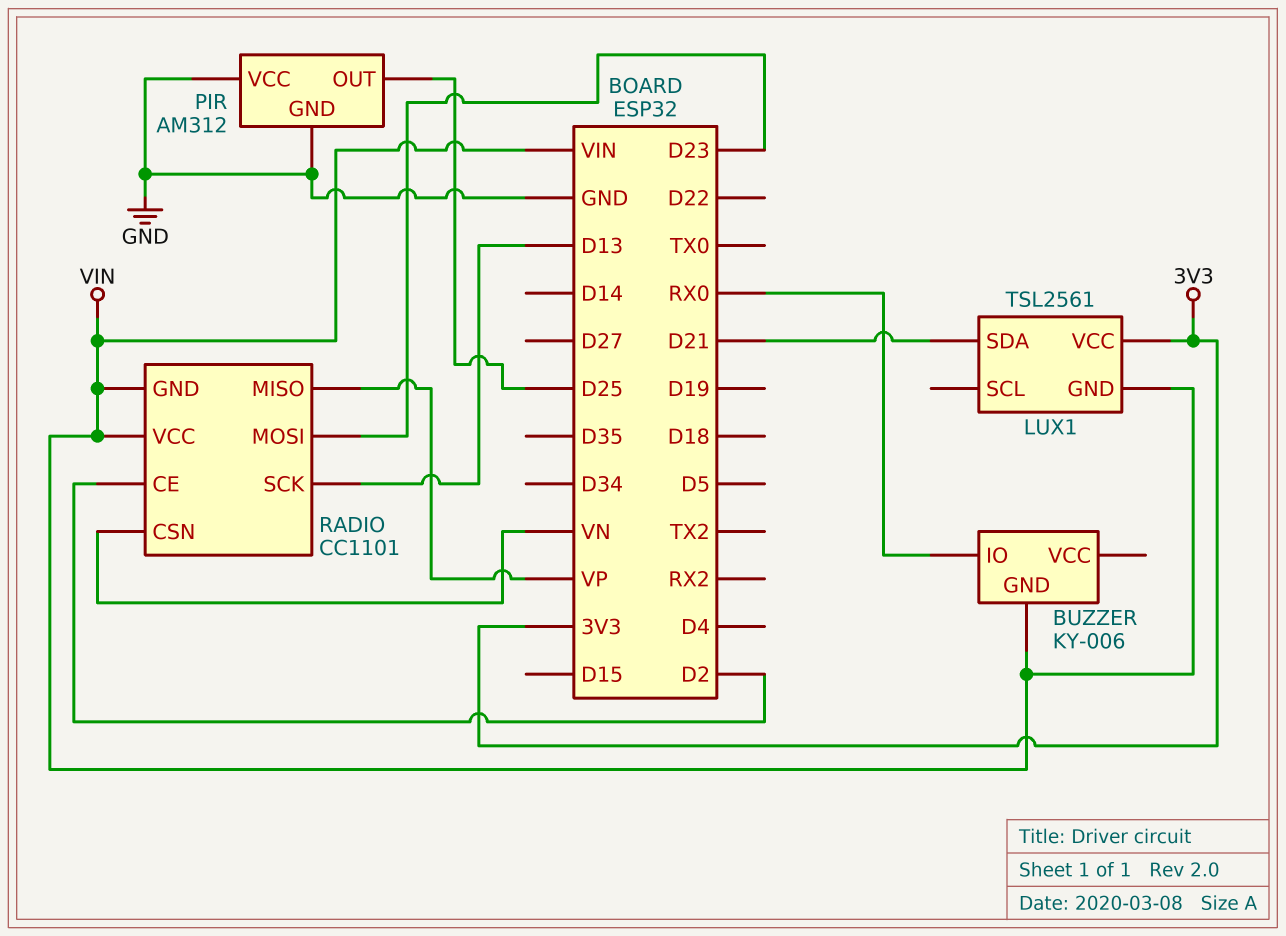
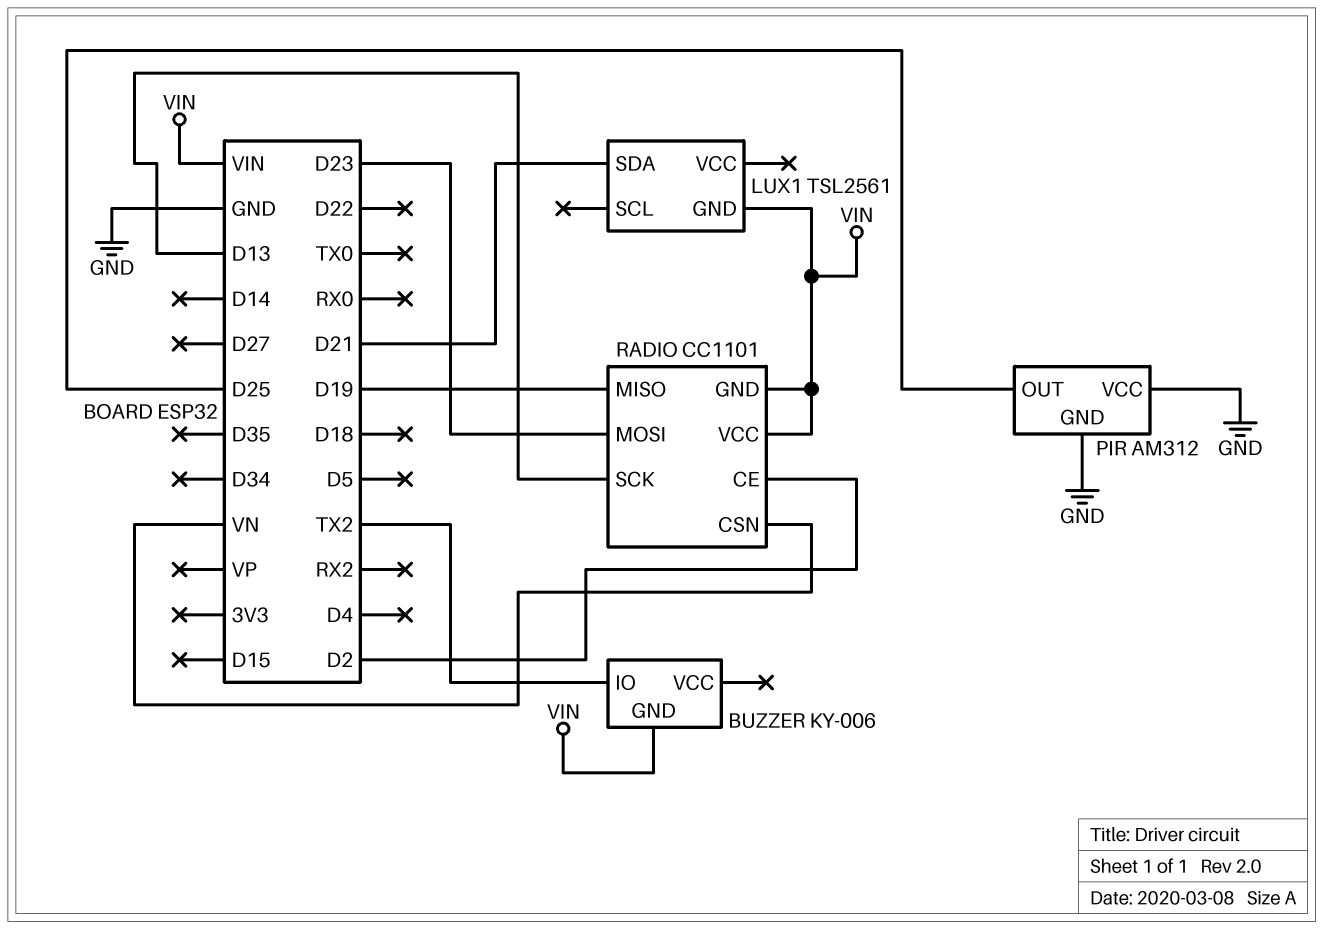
BUZZER pin IO: RX0 -> TX2
LUX1 pin VCC: 3V3 -> none
RADIO pin MISO: VP -> D19

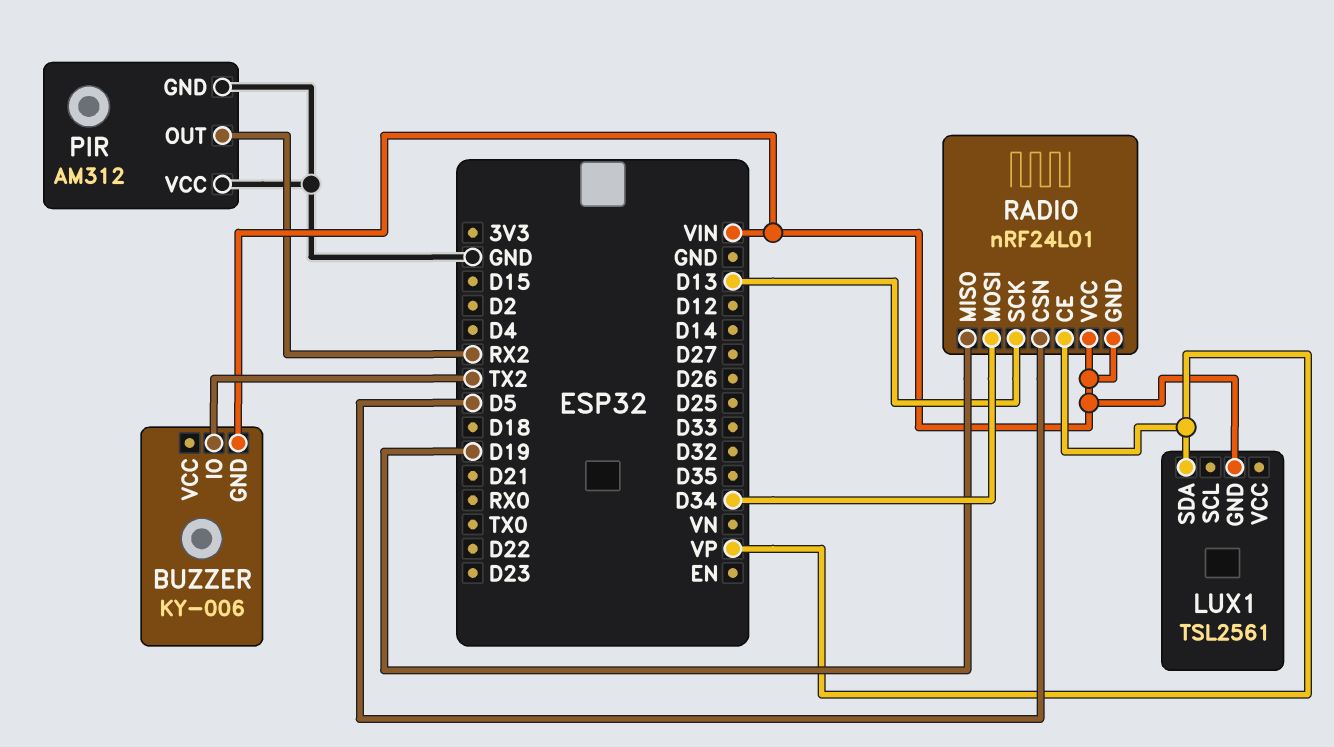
LUX1 pin SDA: D21 -> VP
PIR pin OUT: D25 -> RX2
RADIO: CC1101 -> nRF24L01
RADIO pin CE: D2 -> VP
RADIO pin CSN: VN -> D5
RADIO pin MOSI: D23 -> D34

